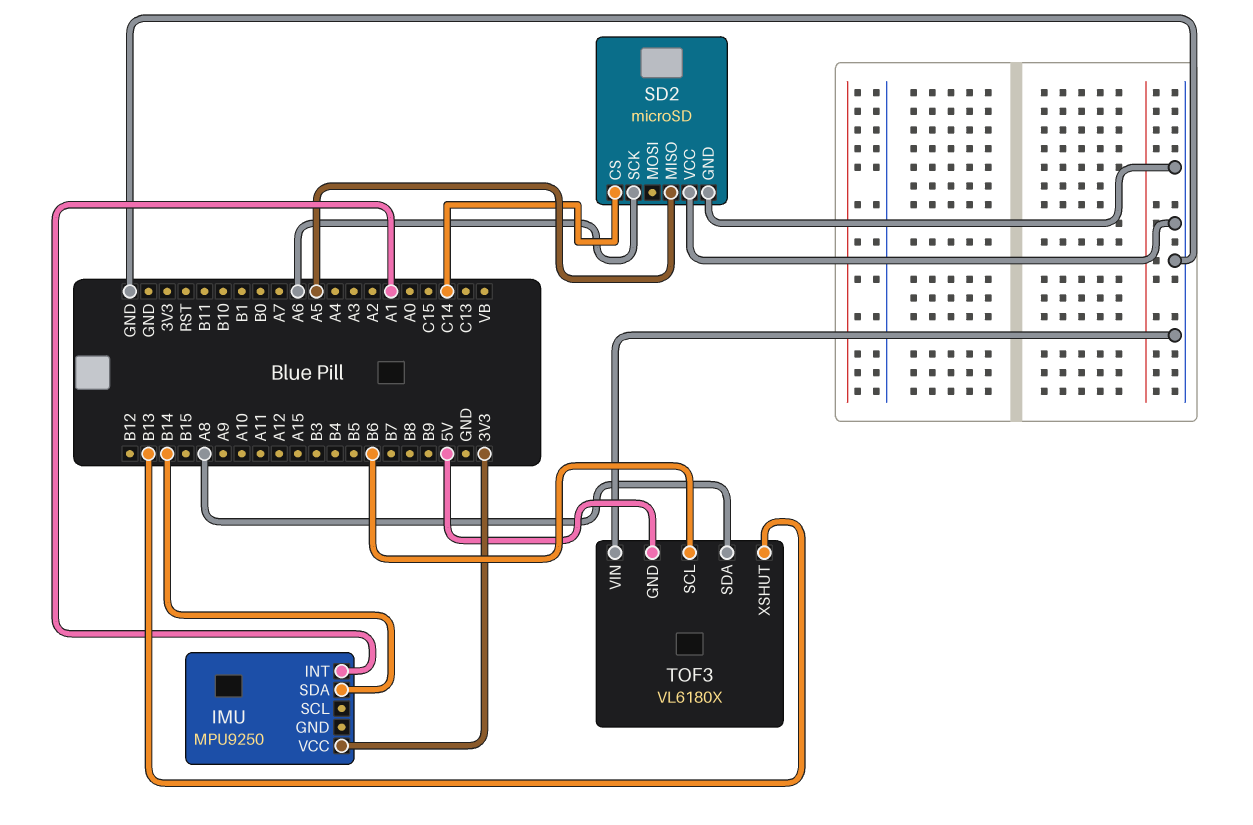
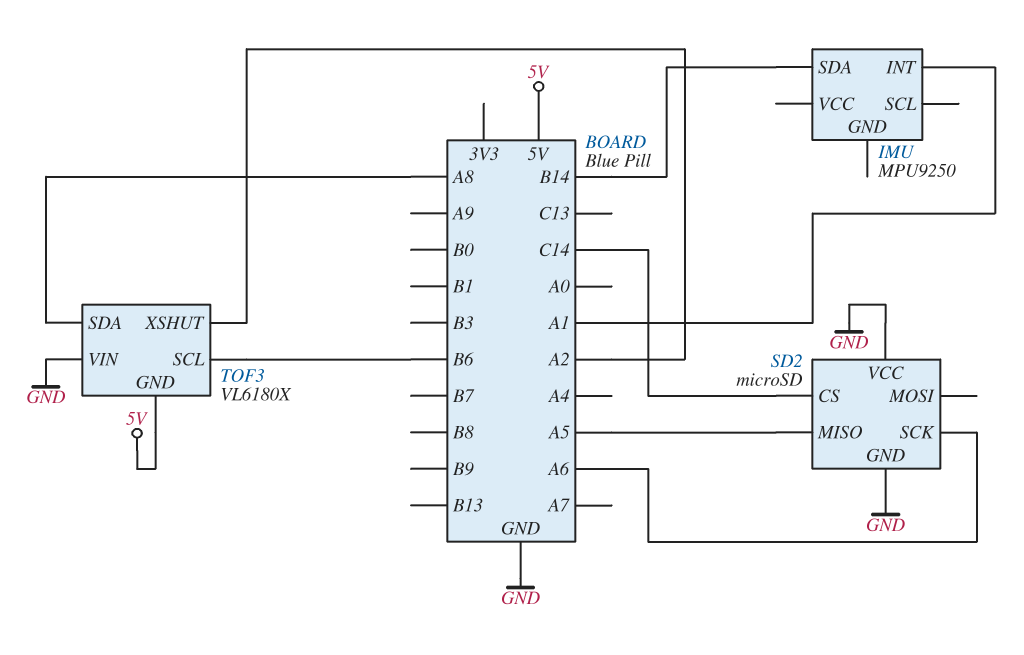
IMU pin VCC: 3V3 -> none
TOF3 pin XSHUT: B13 -> A2

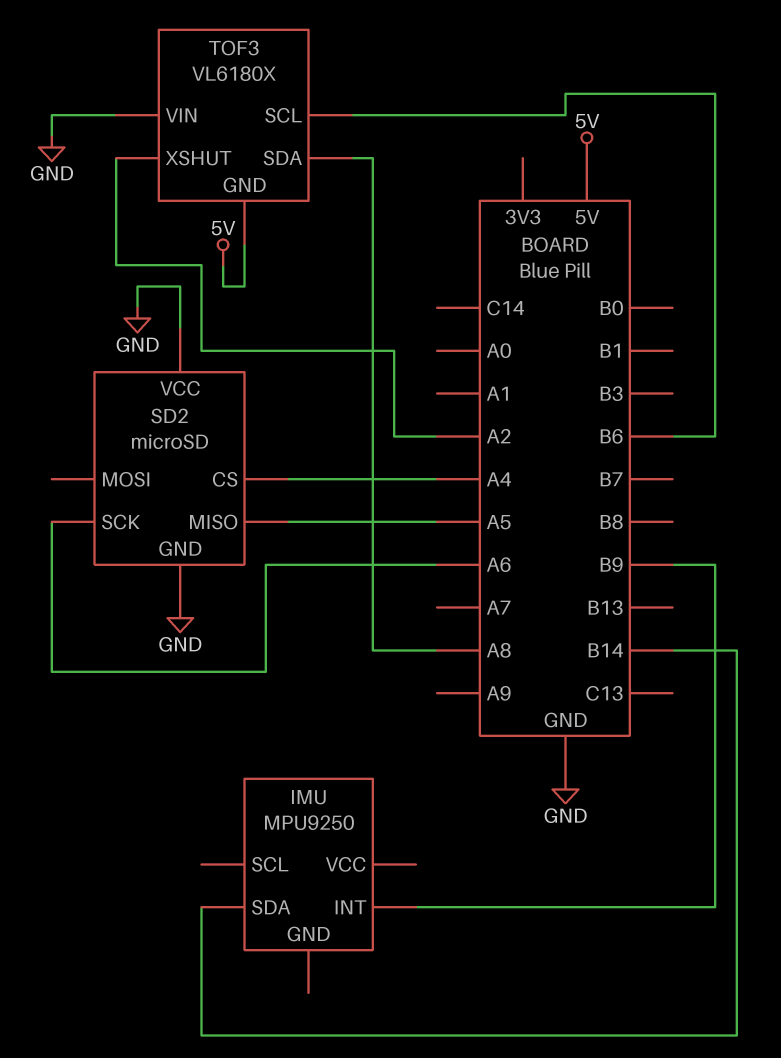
IMU pin INT: A1 -> B9
SD2 pin CS: C14 -> A4

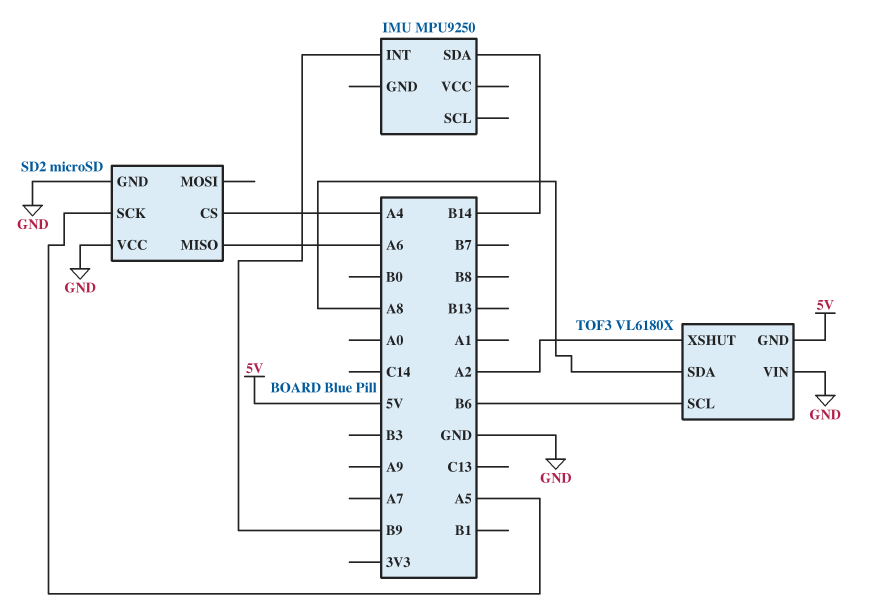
SD2 pin MISO: A5 -> A6
SD2 pin SCK: A6 -> A5

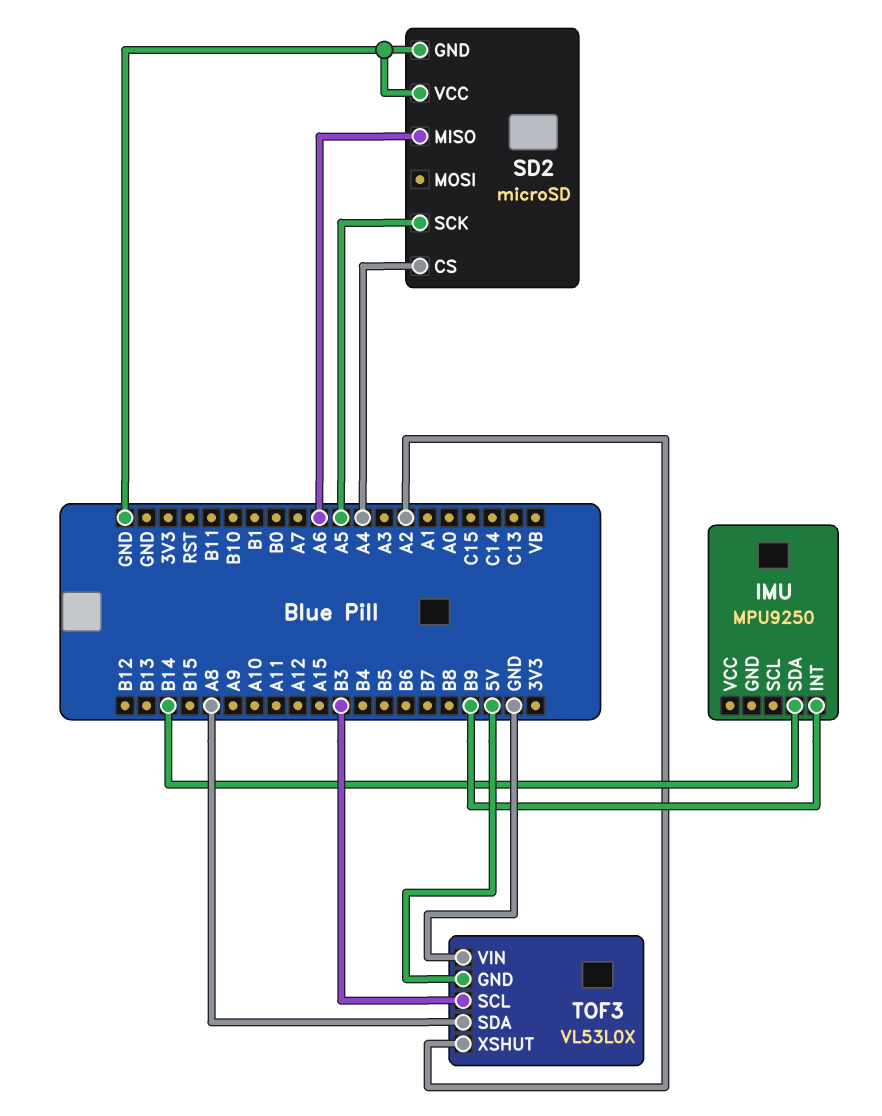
TOF3: VL6180X -> VL53L0X
TOF3 pin SCL: B6 -> B3

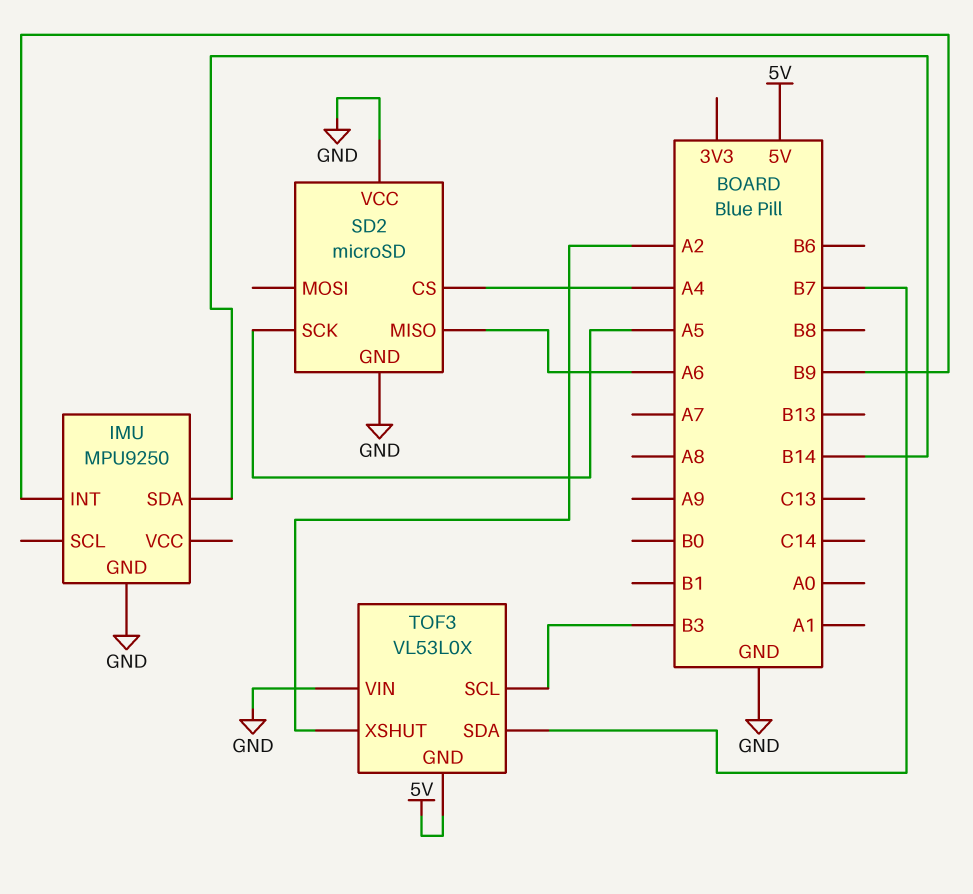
IMU pin GND: none -> GND
TOF3 pin SDA: A8 -> B7

